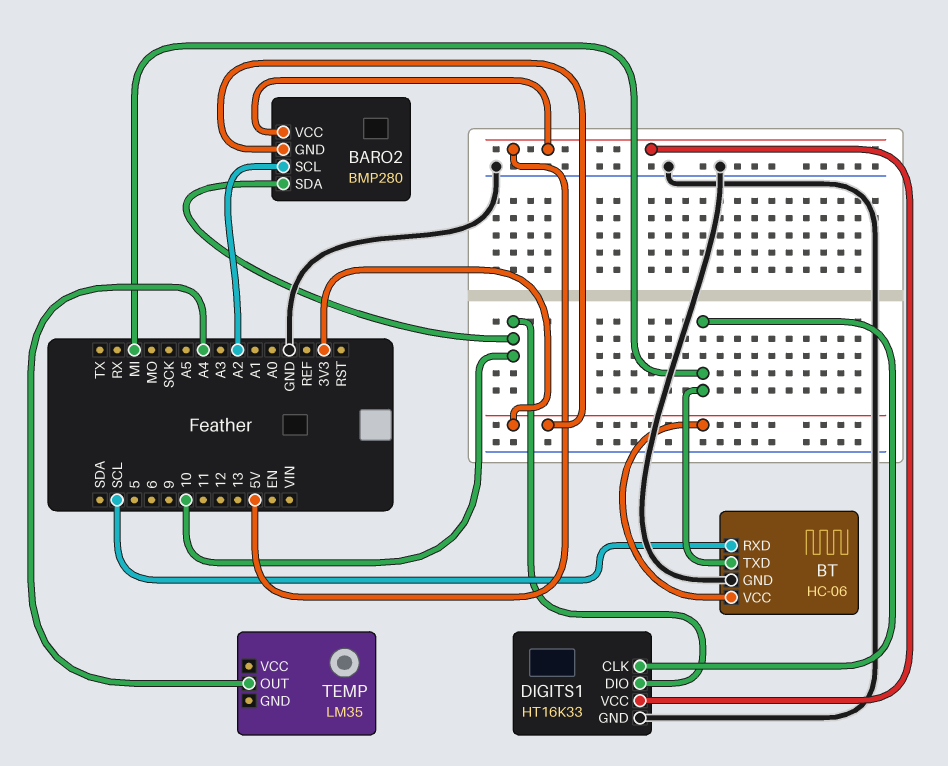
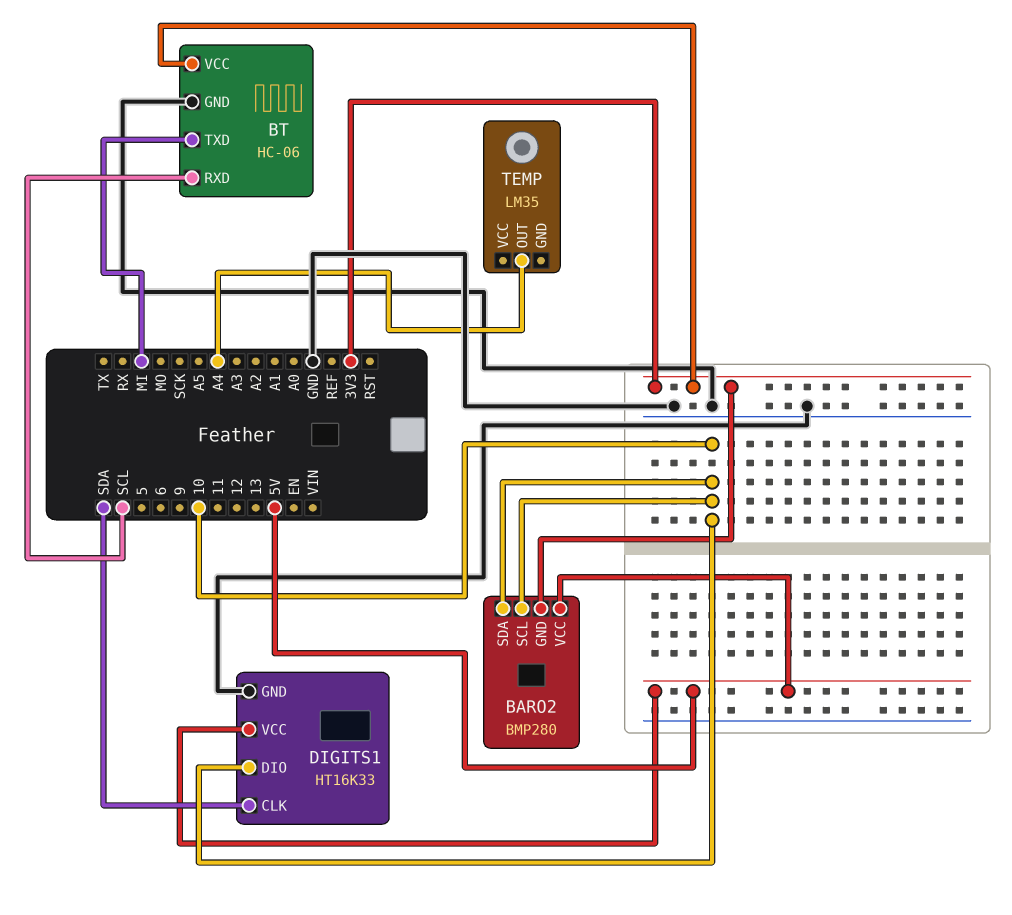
BARO2 pin SCL: A2 -> 10
DIGITS1 pin CLK: MI -> SDA

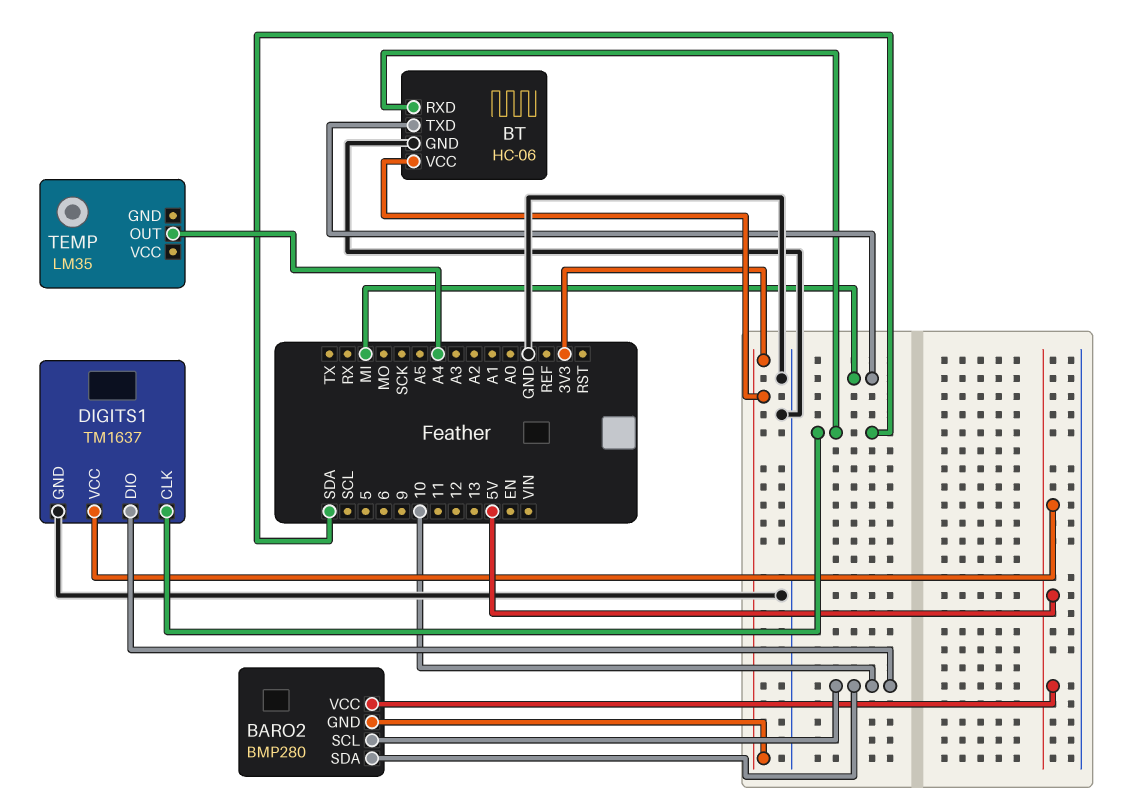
BT pin RXD: SCL -> SDA
DIGITS1: HT16K33 -> TM1637

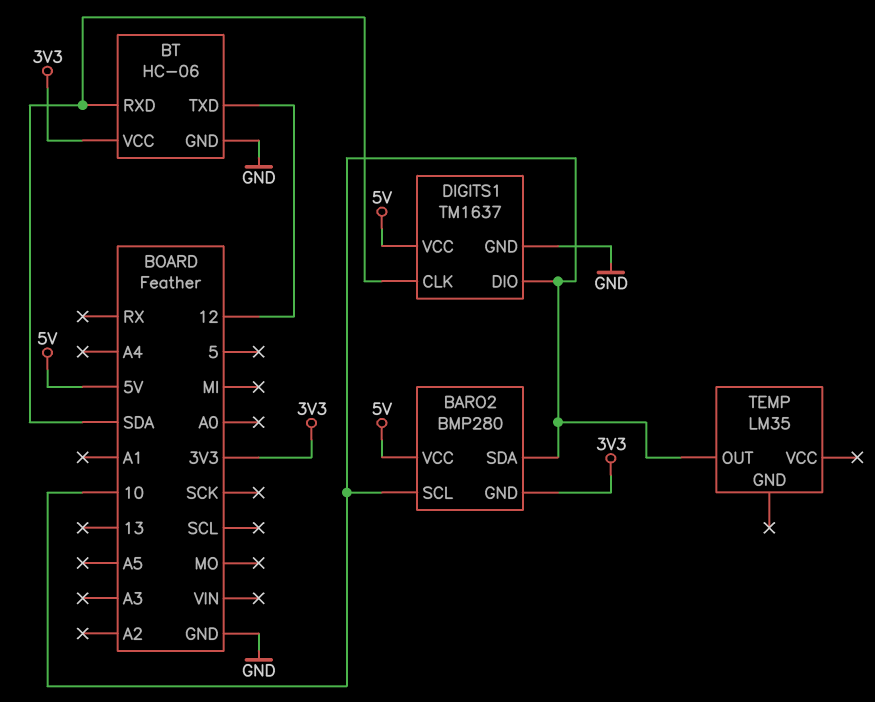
BT pin TXD: MI -> 12
TEMP pin OUT: A4 -> 10

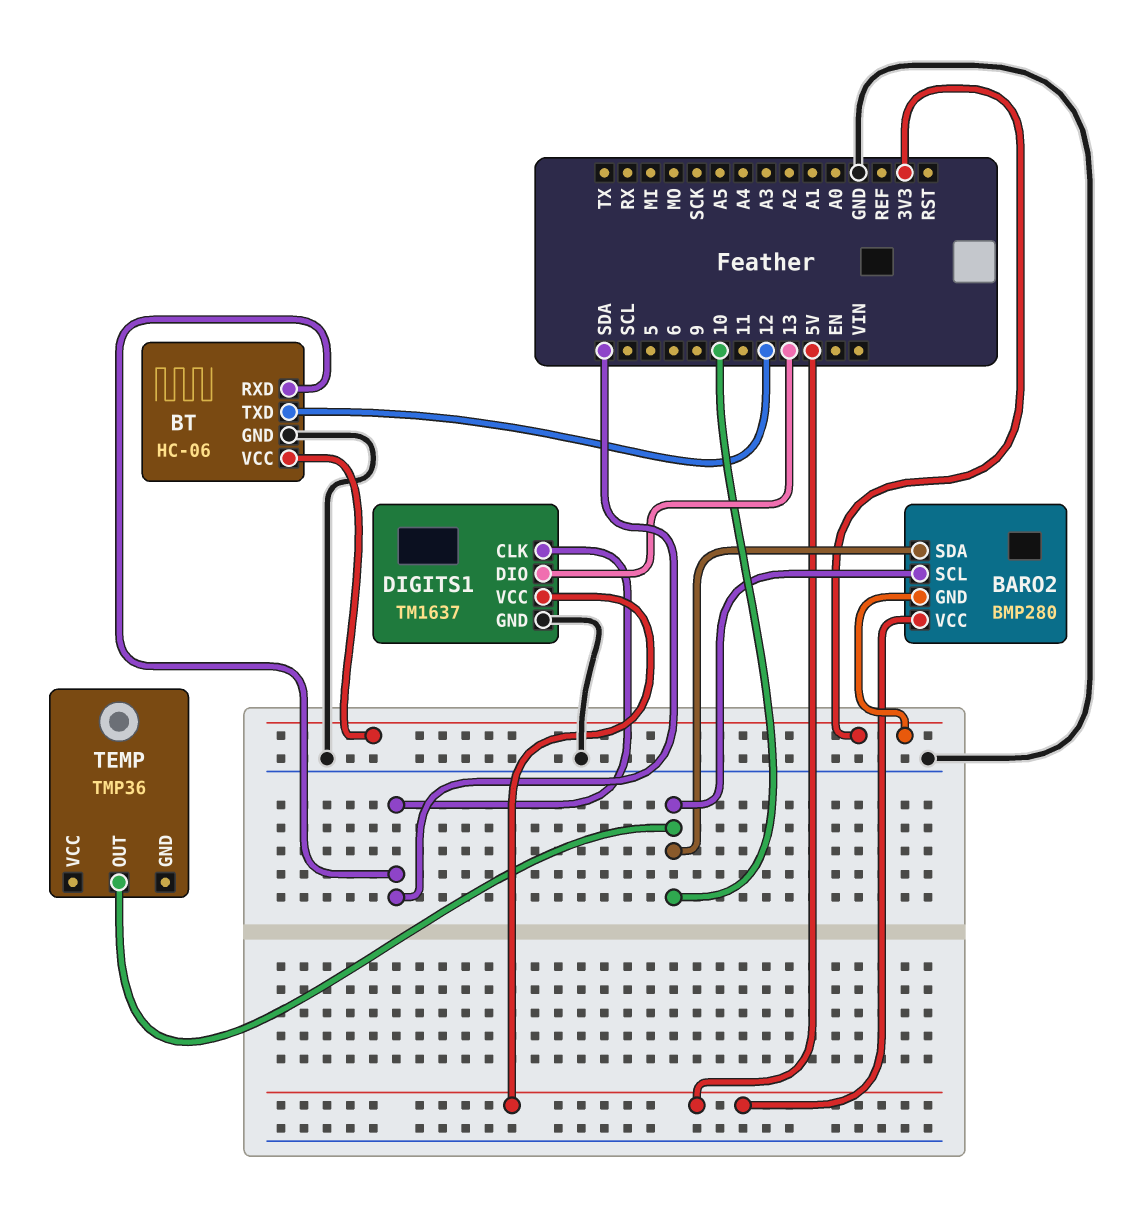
DIGITS1 pin DIO: 10 -> 13
TEMP: LM35 -> TMP36

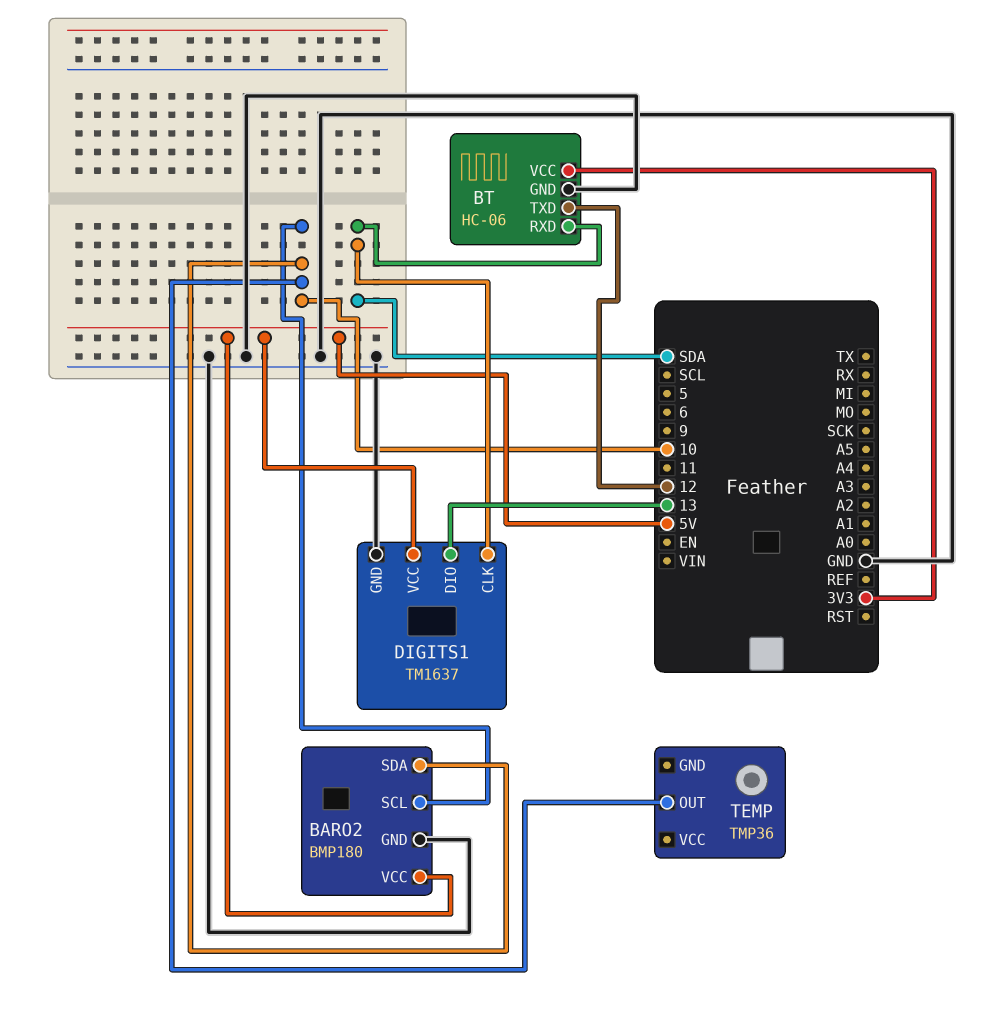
BARO2: BMP280 -> BMP180
BARO2 pin GND: 3V3 -> GND

